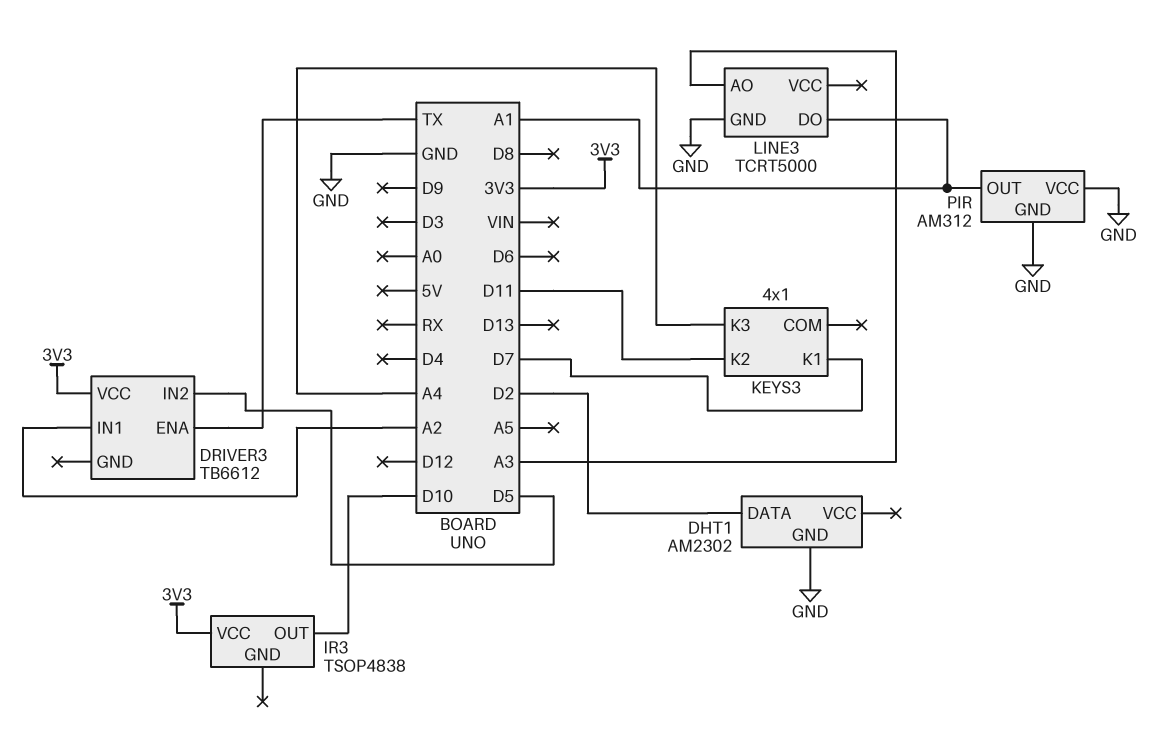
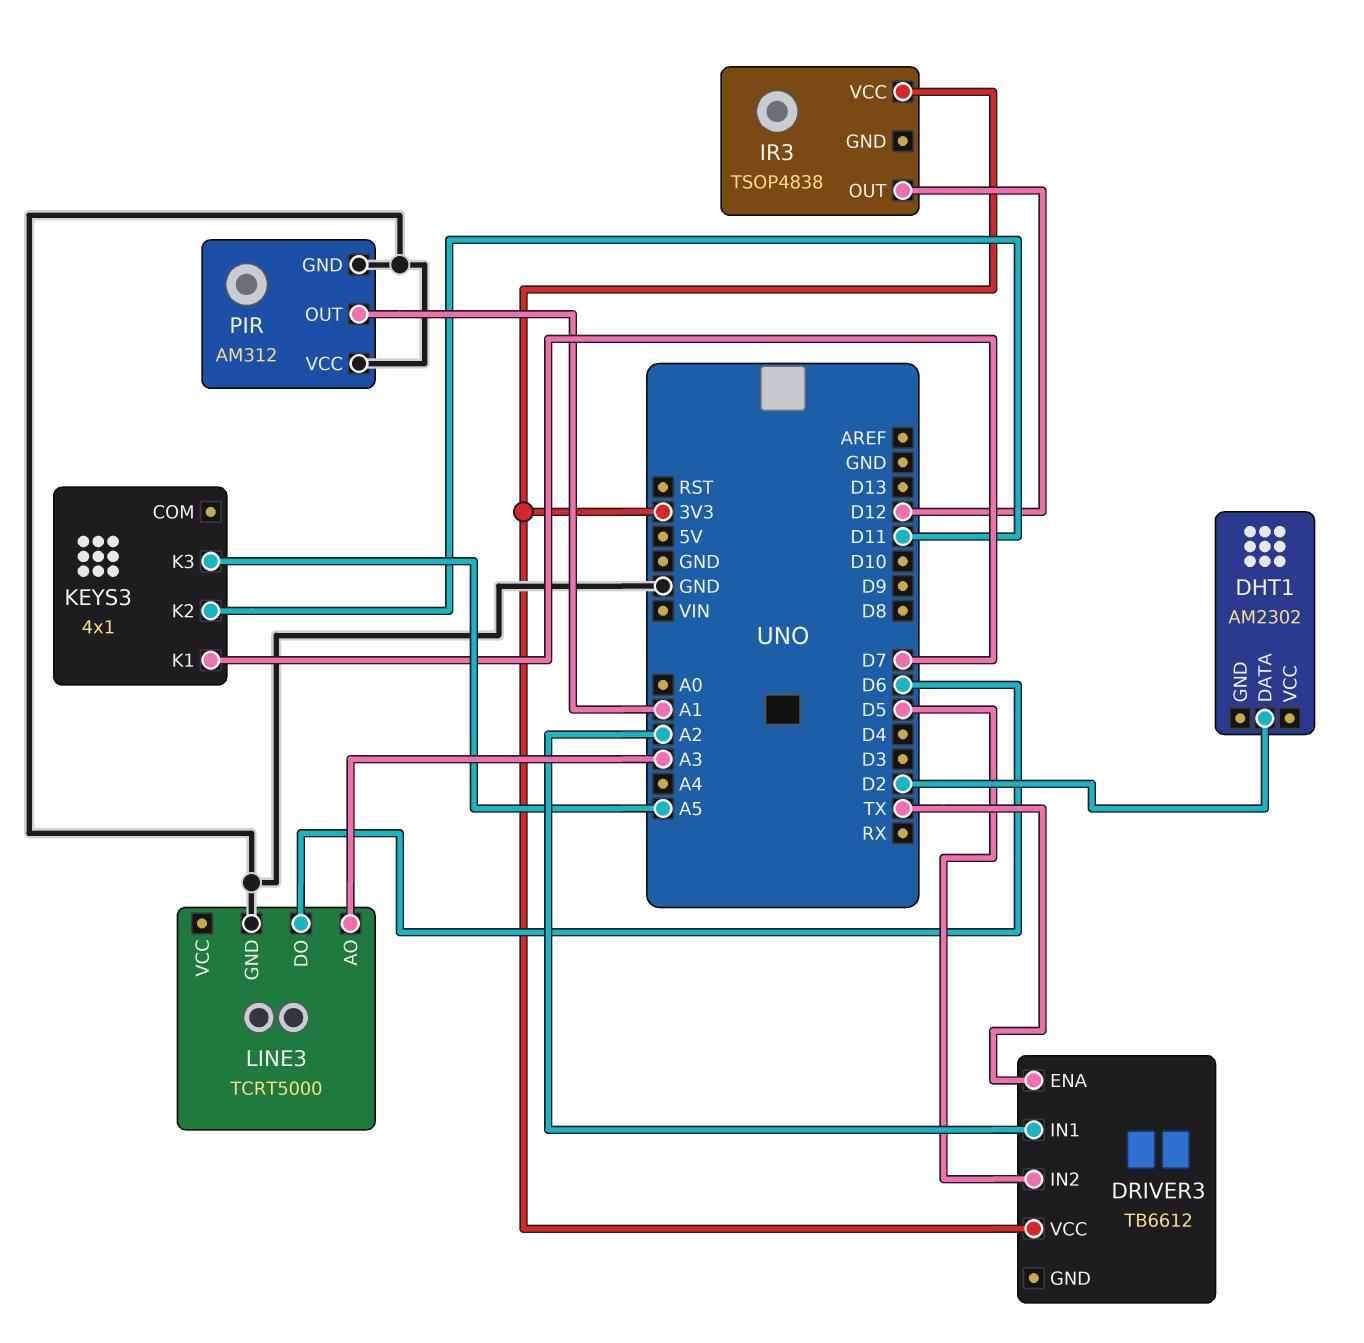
DHT1 pin GND: GND -> none
IR3 pin OUT: D10 -> D12
KEYS3 pin K3: A4 -> A5
LINE3 pin DO: A1 -> D6

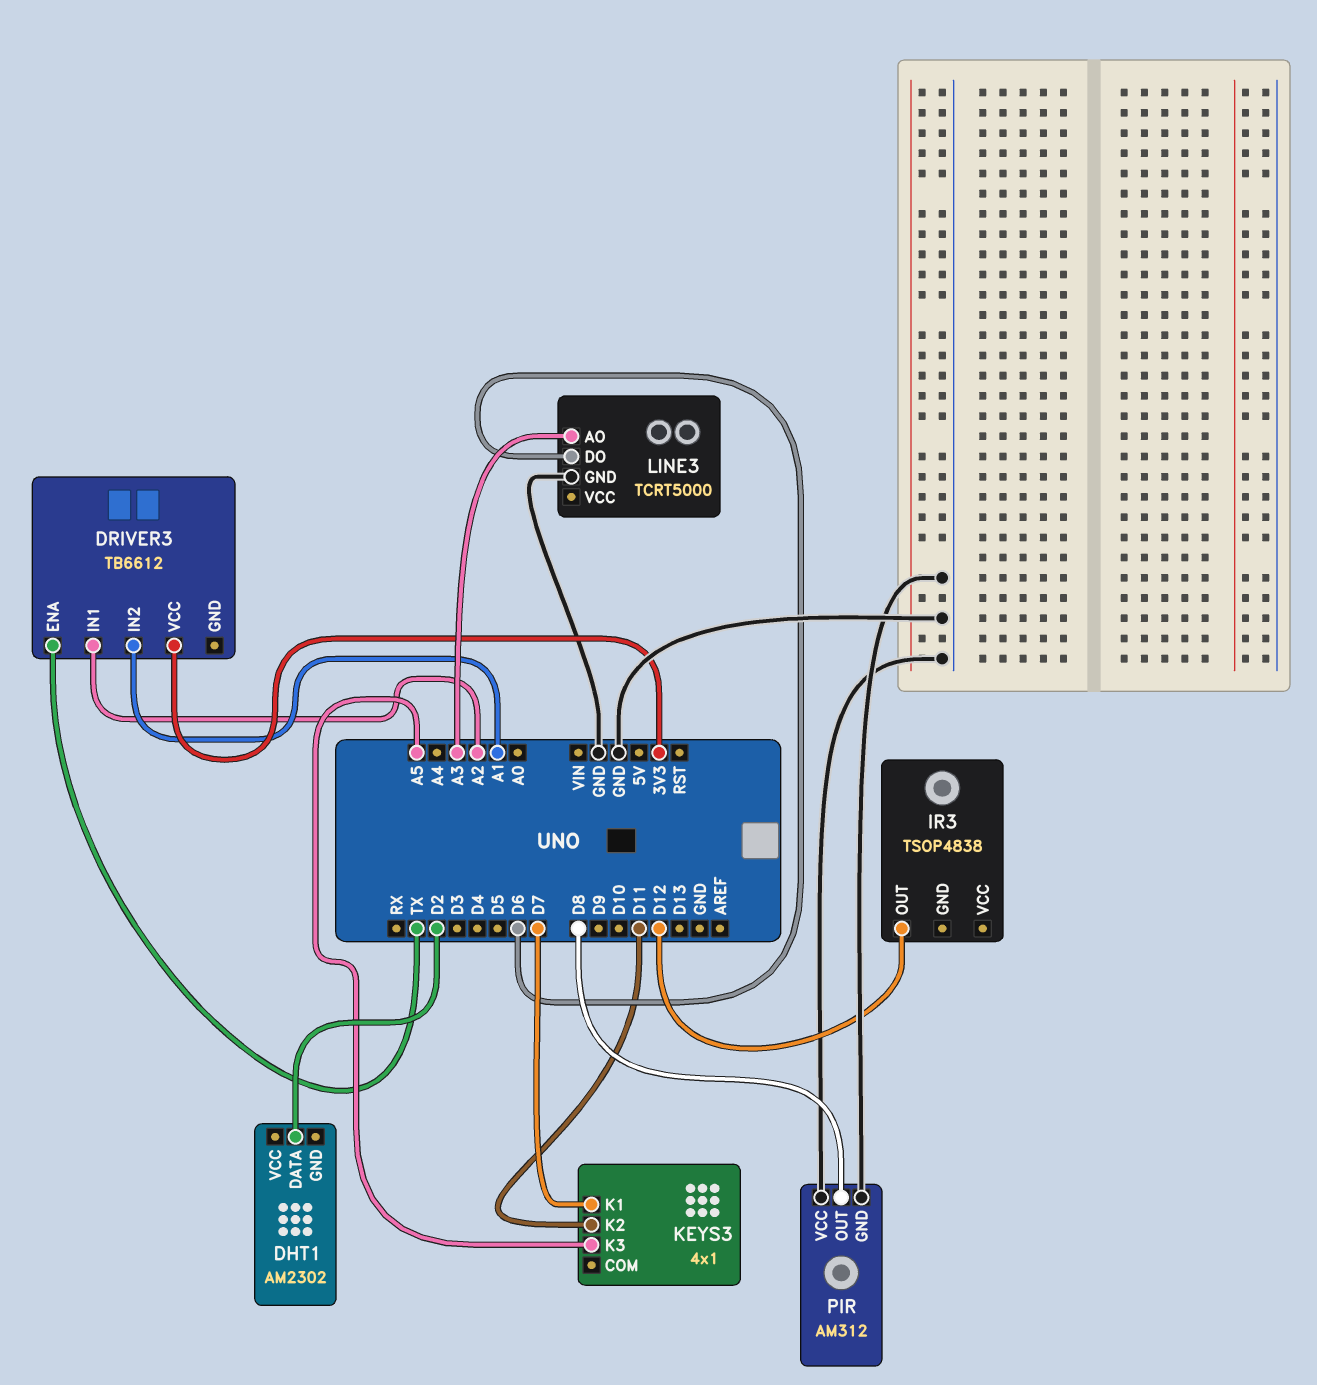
DRIVER3 pin IN2: D5 -> A1
IR3 pin VCC: 3V3 -> none
PIR pin OUT: A1 -> D8

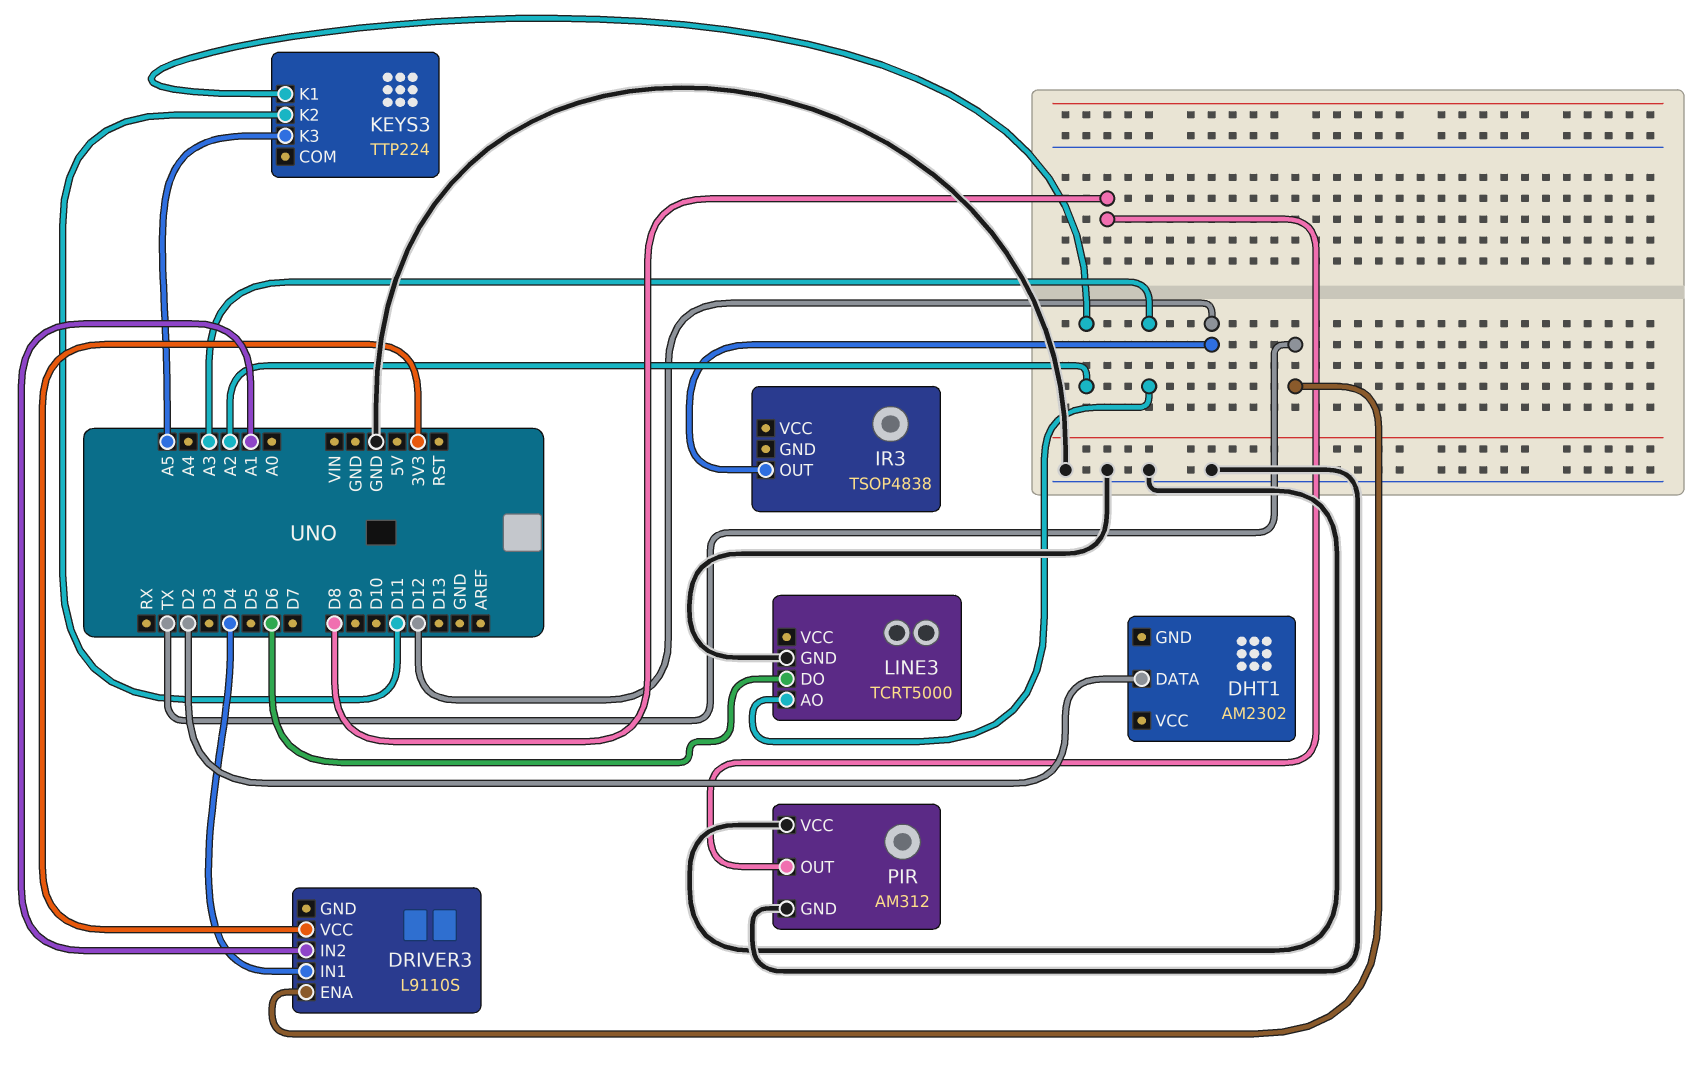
DRIVER3: TB6612 -> L9110S
DRIVER3 pin IN1: A2 -> D4
KEYS3: 4x1 -> TTP224
KEYS3 pin K1: D7 -> A2

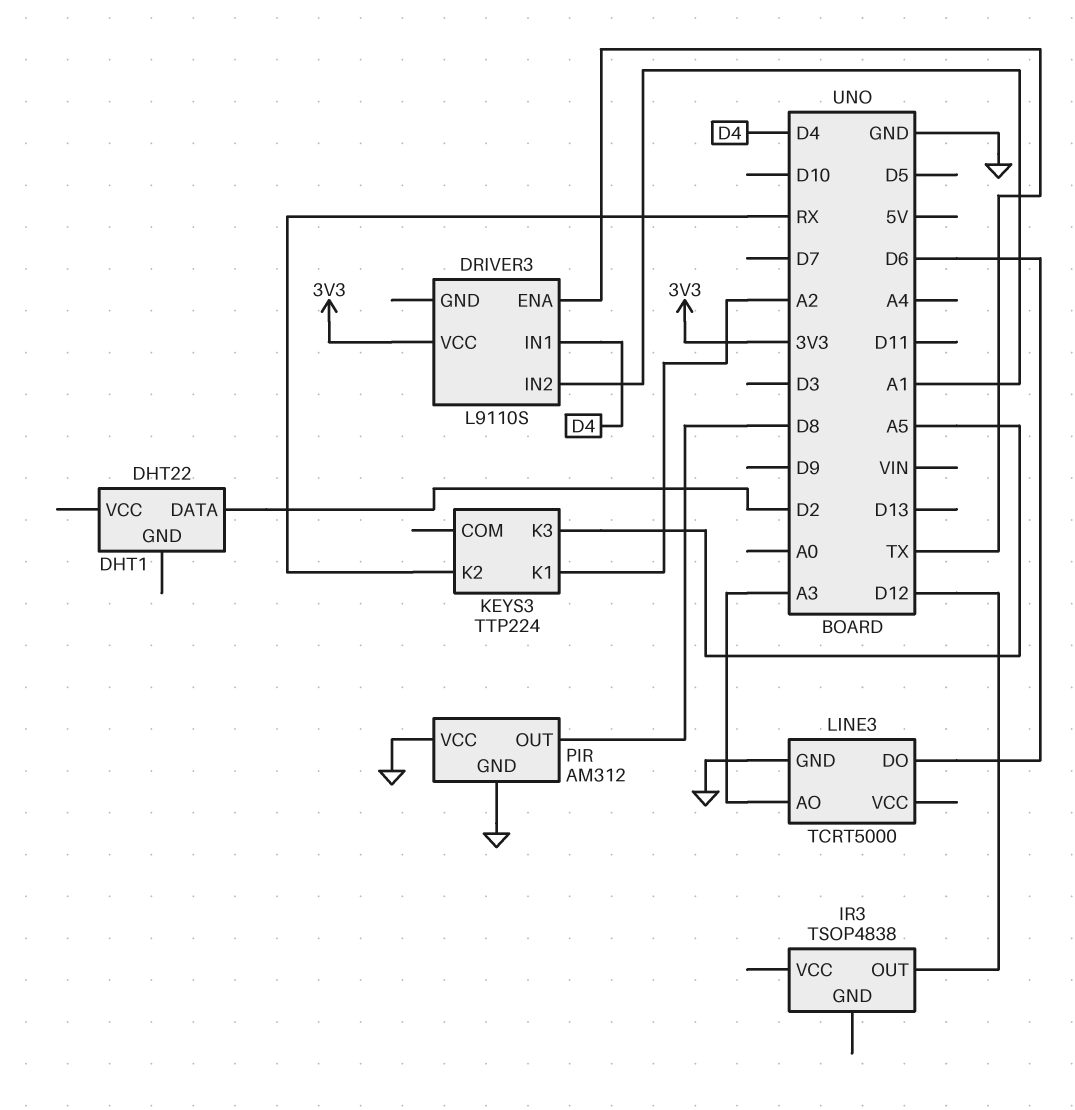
DHT1: AM2302 -> DHT22
KEYS3 pin K2: D11 -> RX

